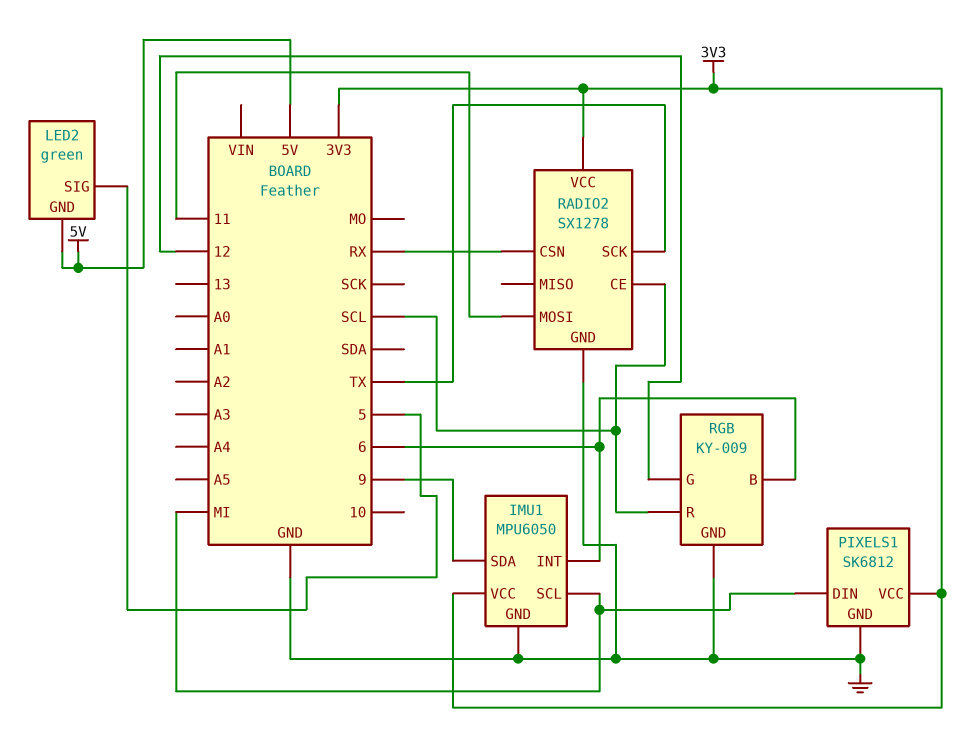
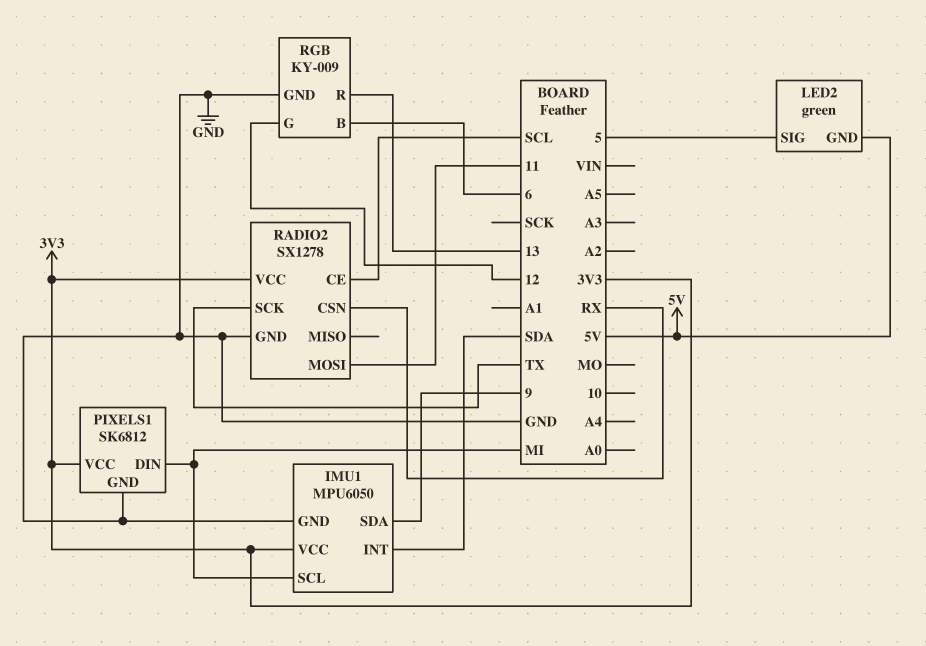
IMU1 pin INT: 6 -> SDA
RGB pin R: SCL -> 13

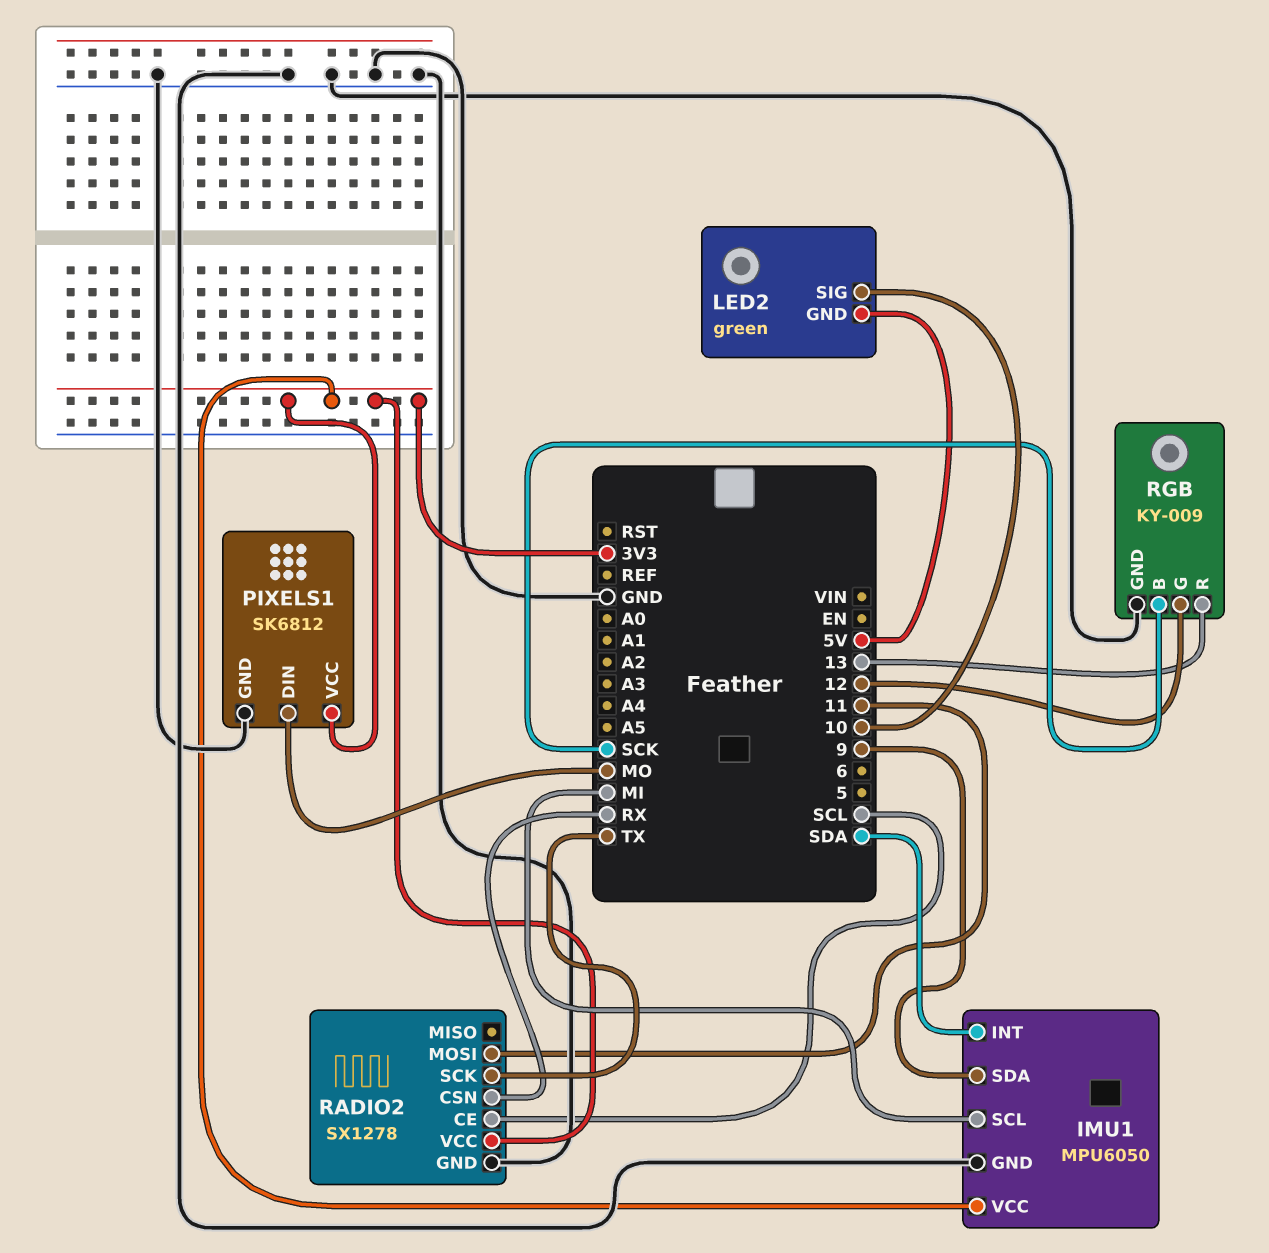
LED2 pin SIG: 5 -> 10
PIXELS1 pin DIN: MI -> MO
RGB pin B: 6 -> SCK

